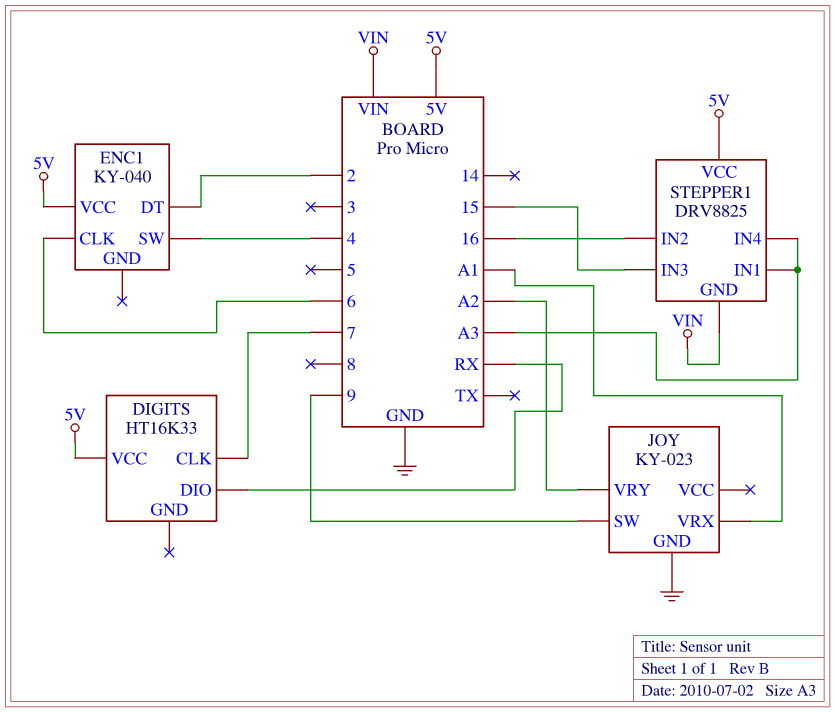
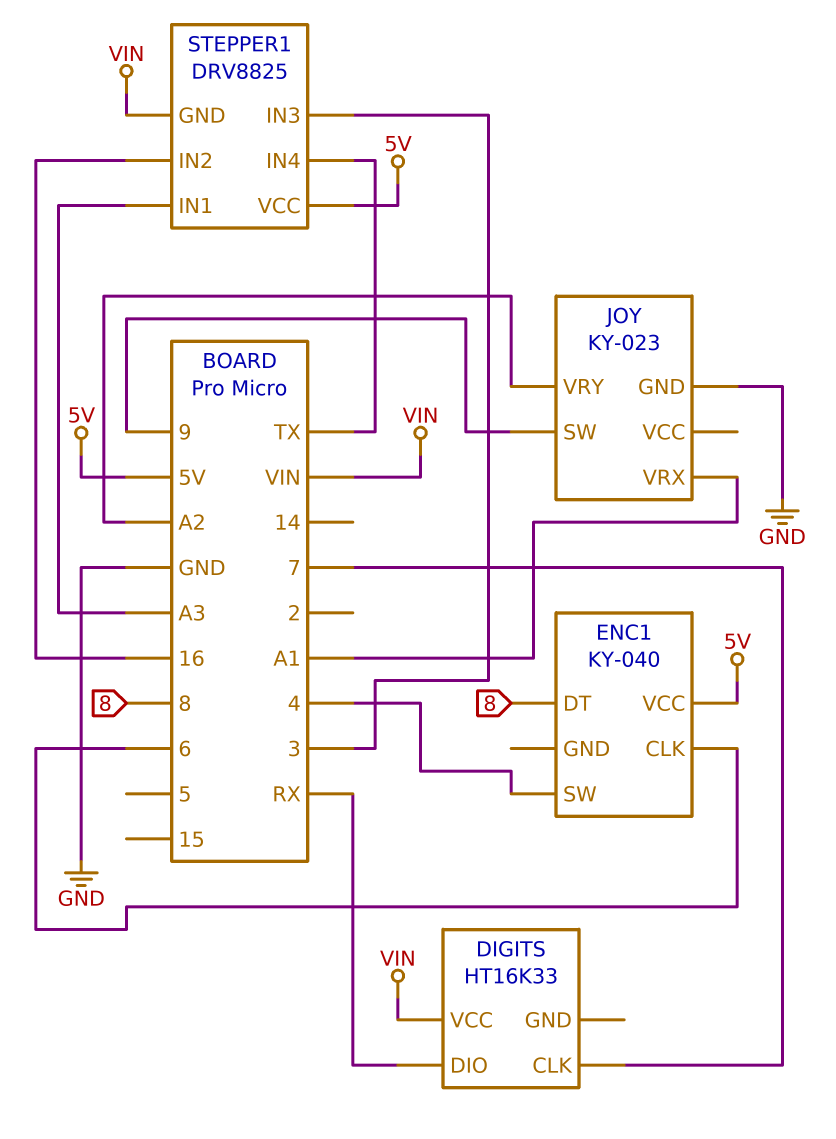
DIGITS pin VCC: 5V -> VIN
ENC1 pin DT: 2 -> 8
STEPPER1 pin IN3: 15 -> 3
STEPPER1 pin IN4: A3 -> TX

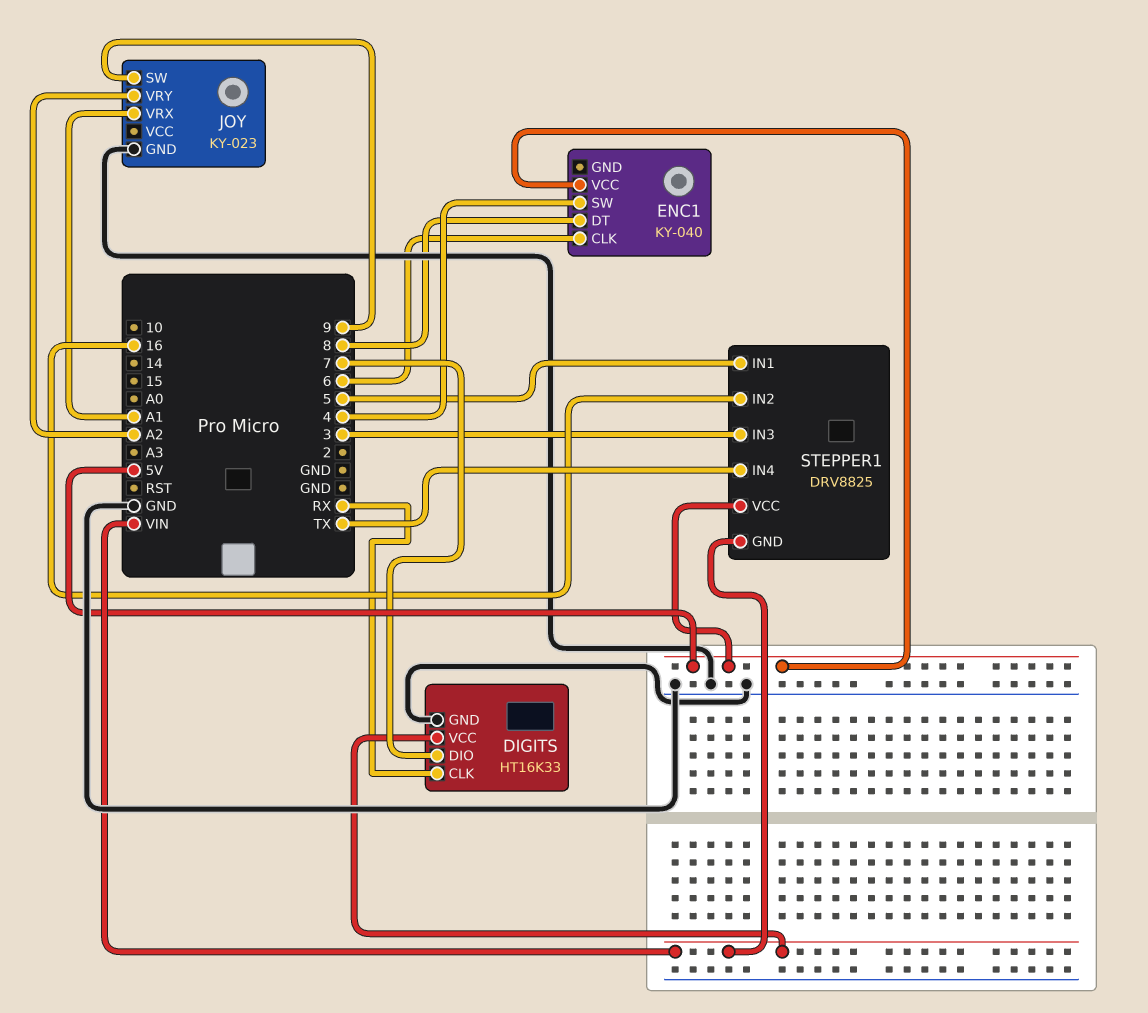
DIGITS pin CLK: 7 -> RX
DIGITS pin DIO: RX -> 7
DIGITS pin GND: none -> GND
STEPPER1 pin IN1: A3 -> 5

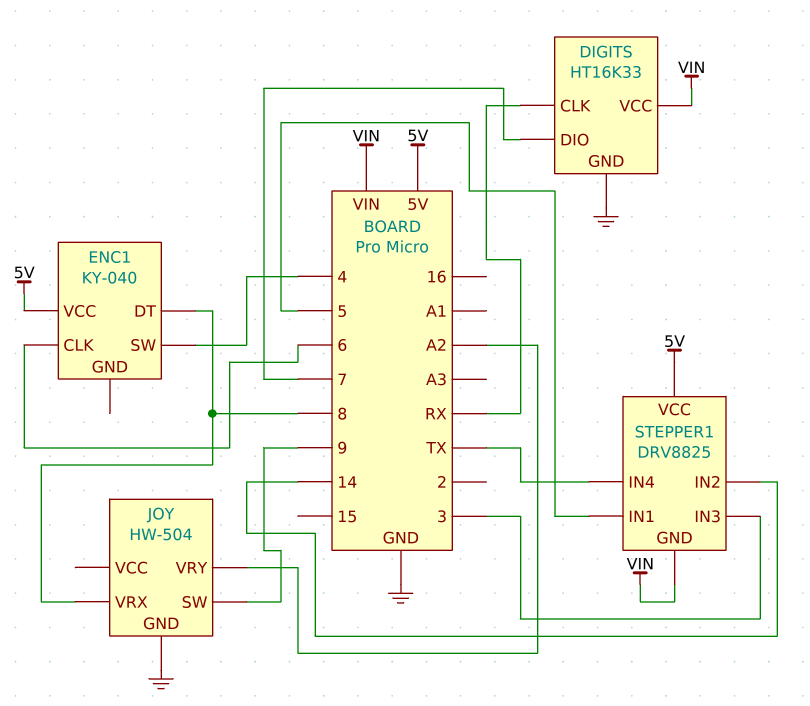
JOY: KY-023 -> HW-504
JOY pin VRX: A1 -> 8
STEPPER1 pin IN2: 16 -> 14

